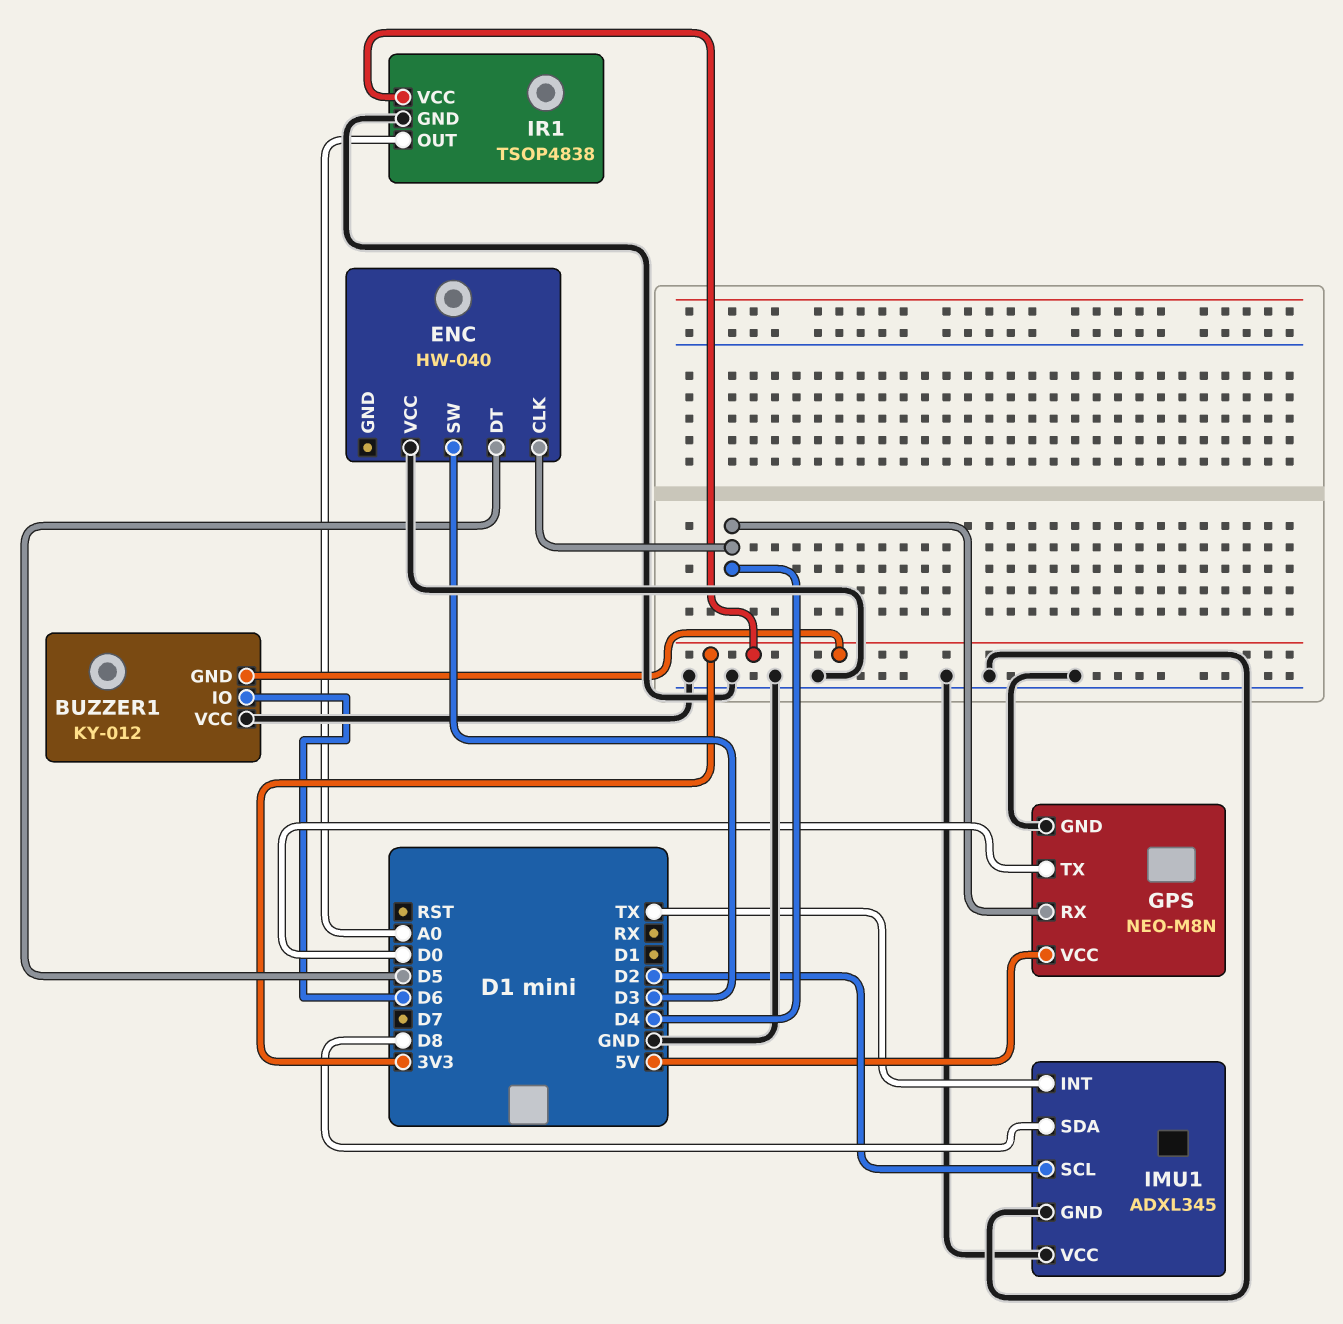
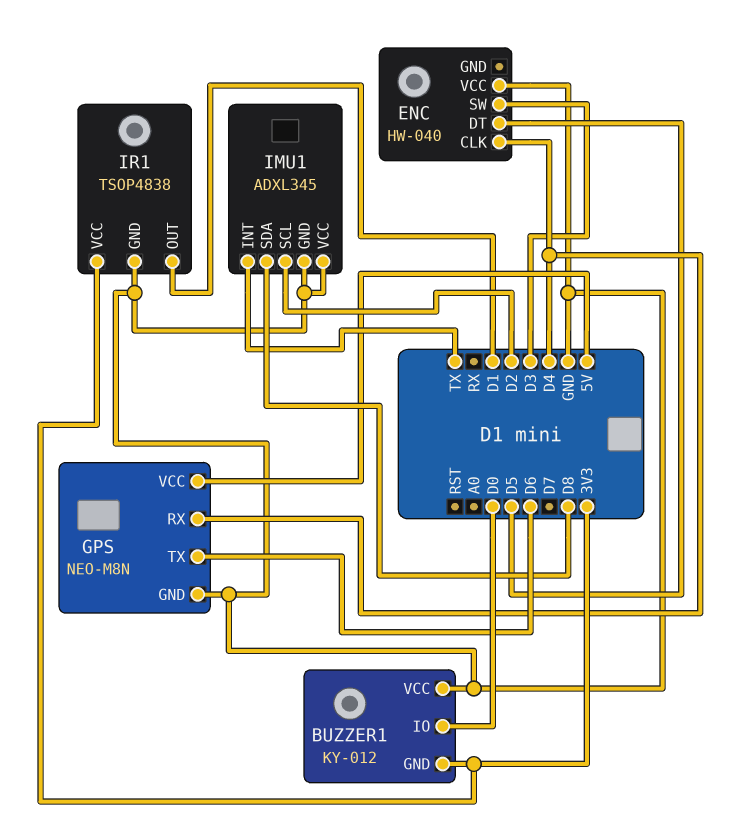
BUZZER1 pin IO: D6 -> D0
GPS pin TX: D0 -> D6
IR1 pin OUT: A0 -> D1

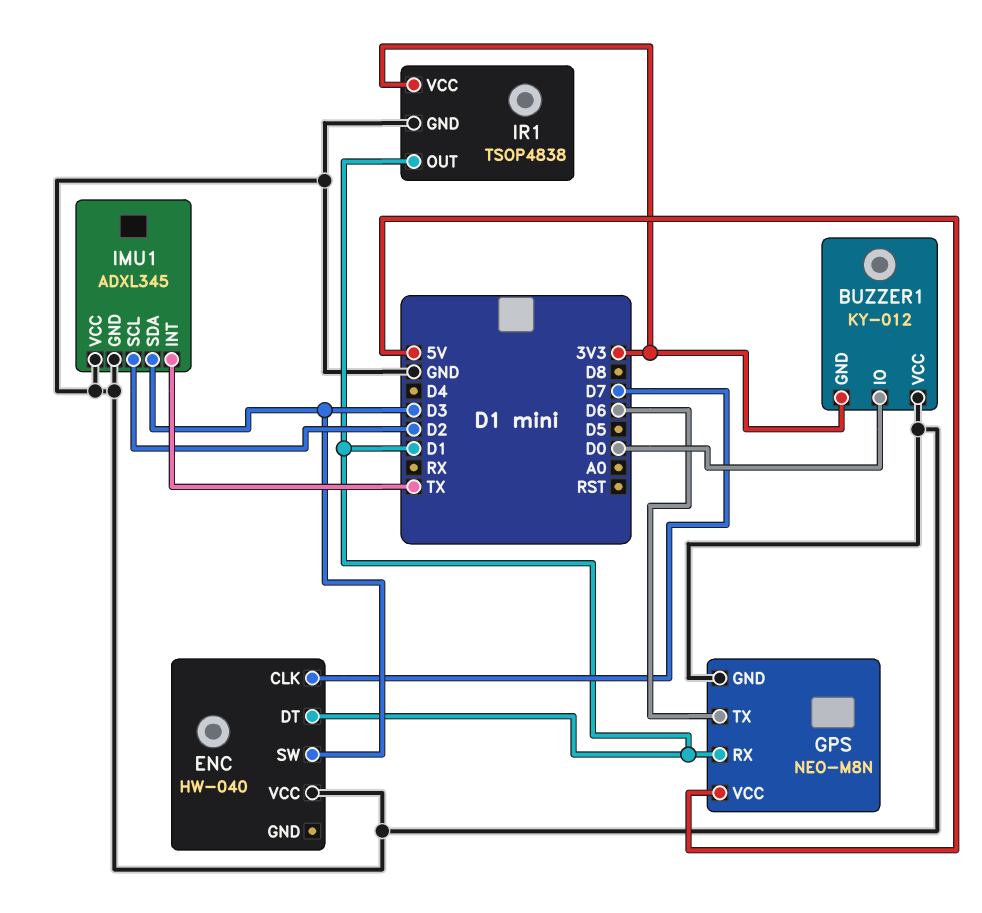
ENC pin CLK: D4 -> D7
ENC pin DT: D5 -> D1
GPS pin RX: D4 -> D1
IMU1 pin SDA: D8 -> D3

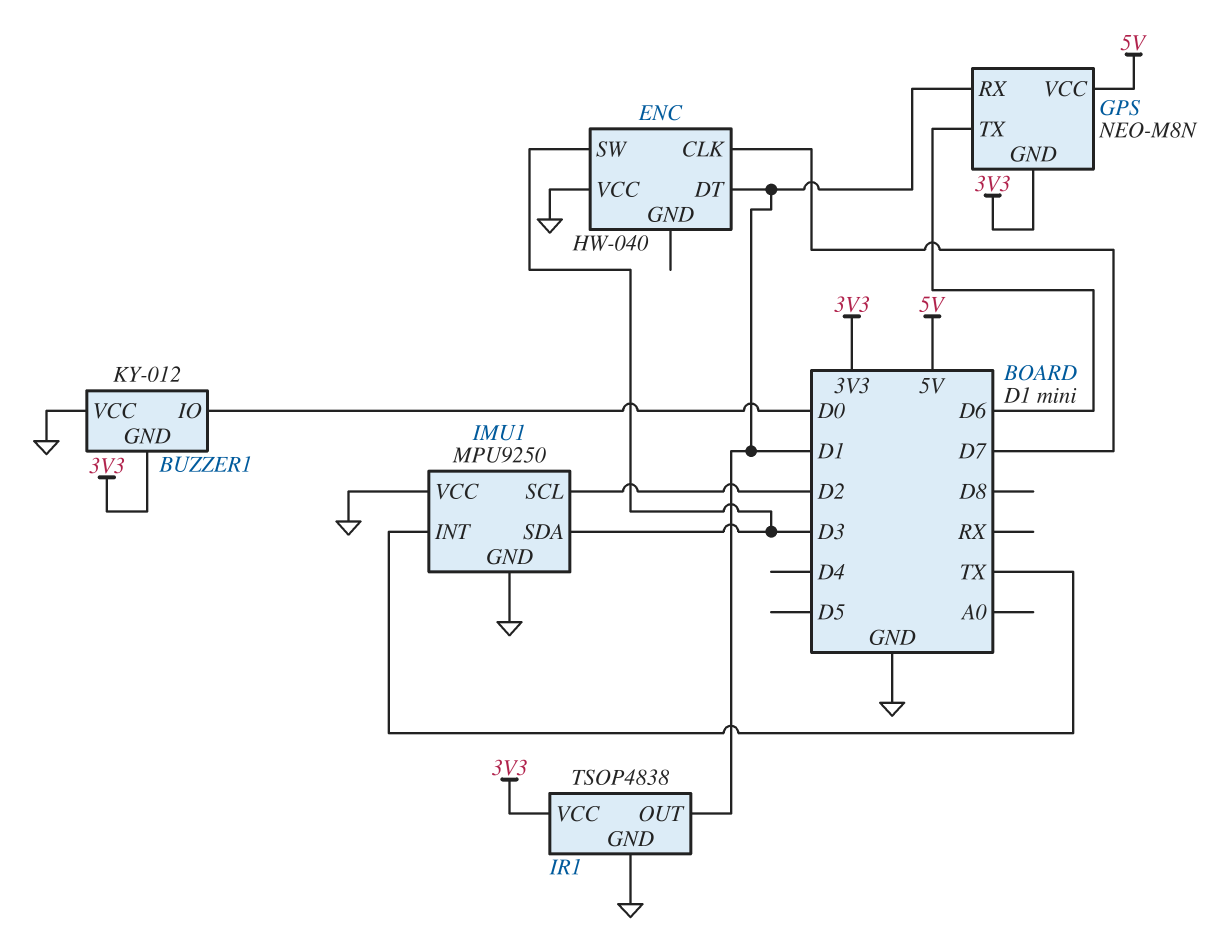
GPS pin GND: GND -> 3V3
IMU1: ADXL345 -> MPU9250

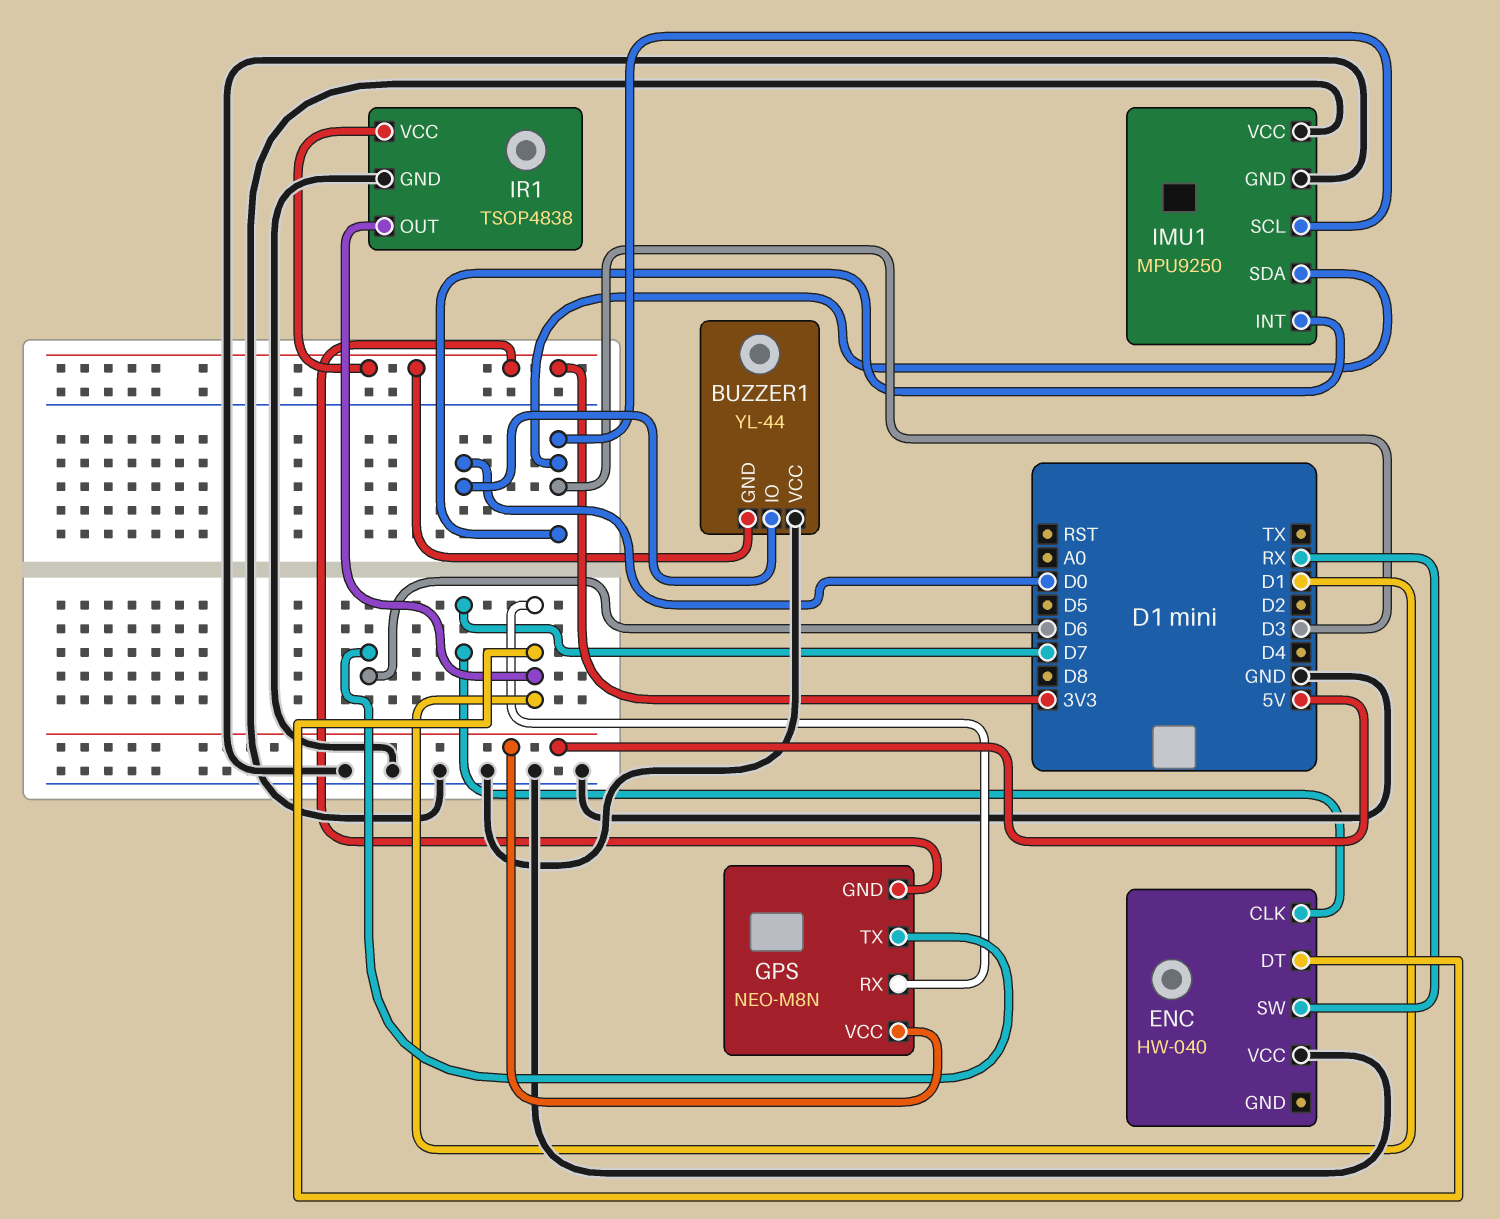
BUZZER1: KY-012 -> YL-44
ENC pin SW: D3 -> RX
IMU1 pin INT: TX -> D3
IMU1 pin SCL: D2 -> D3

